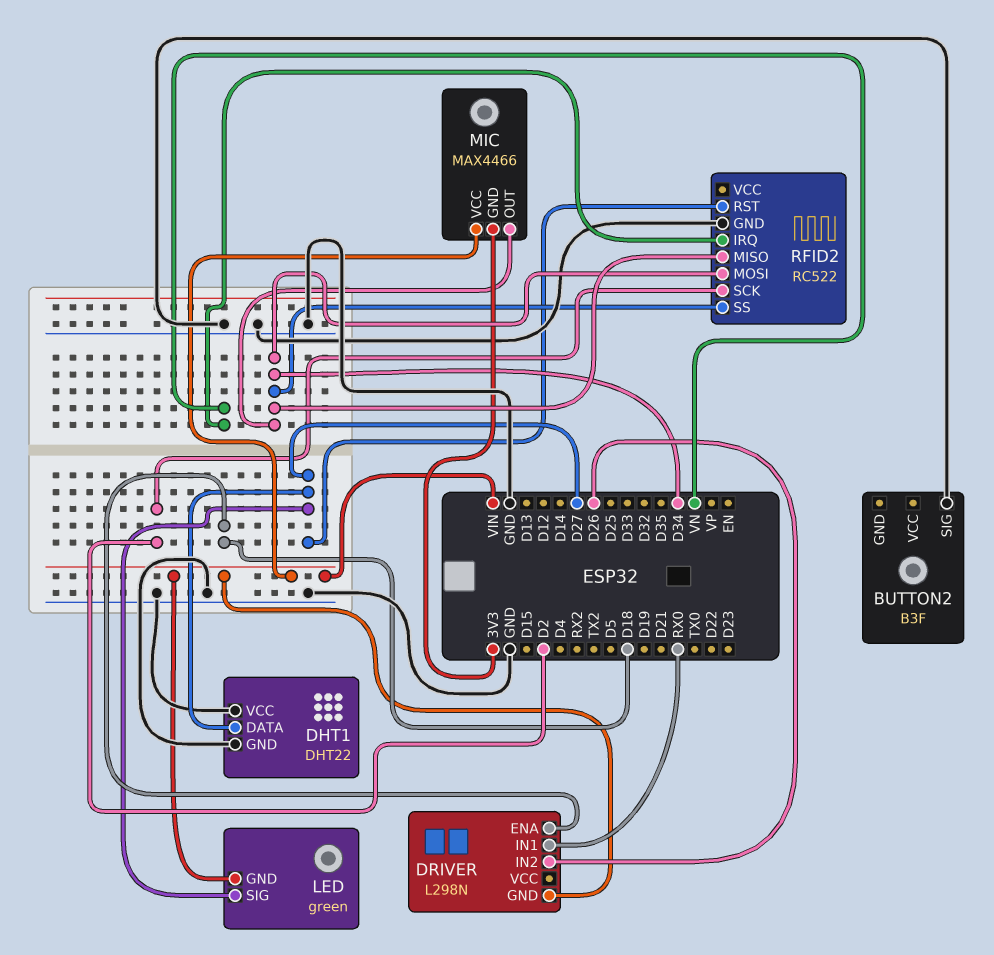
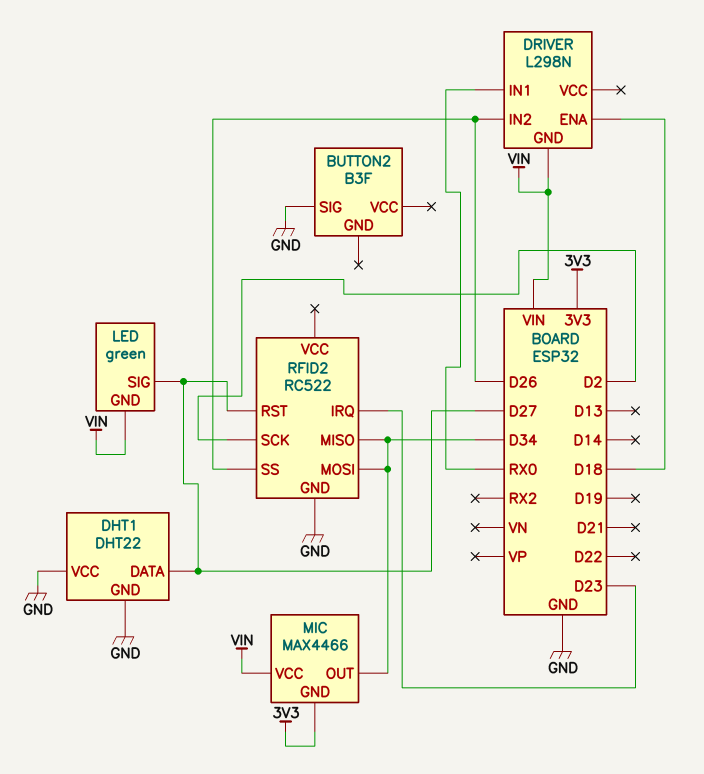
RFID2 pin IRQ: VN -> D23
RFID2 pin SS: D34 -> D26

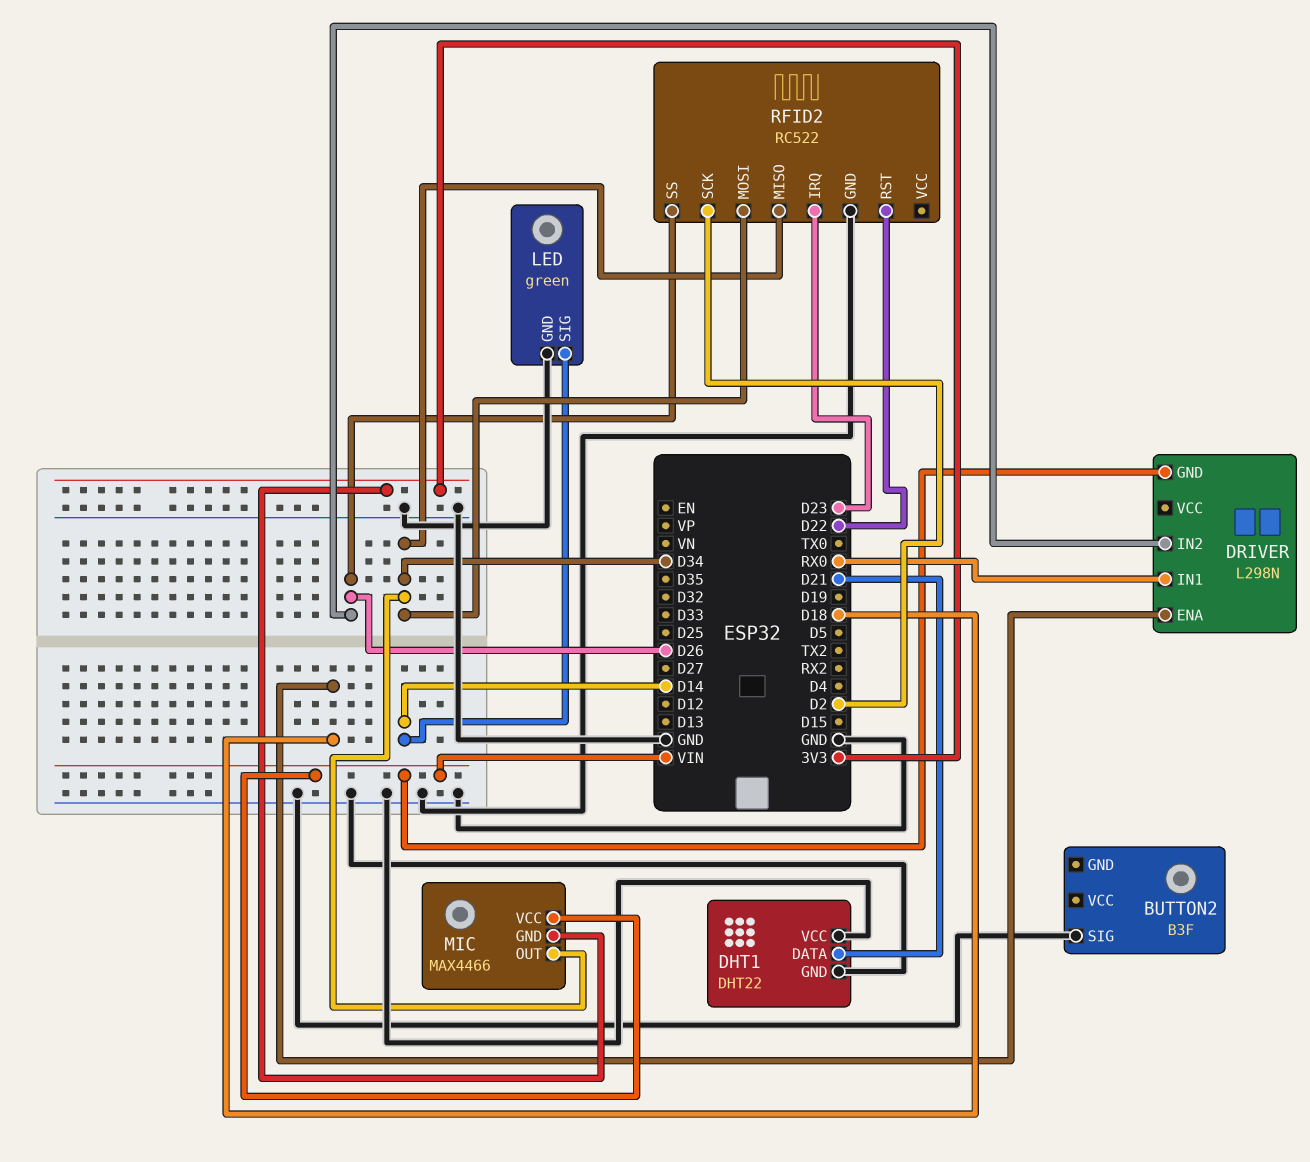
DHT1 pin DATA: D27 -> D21
LED pin GND: VIN -> GND
LED pin SIG: D27 -> D14
RFID2 pin RST: D27 -> D22

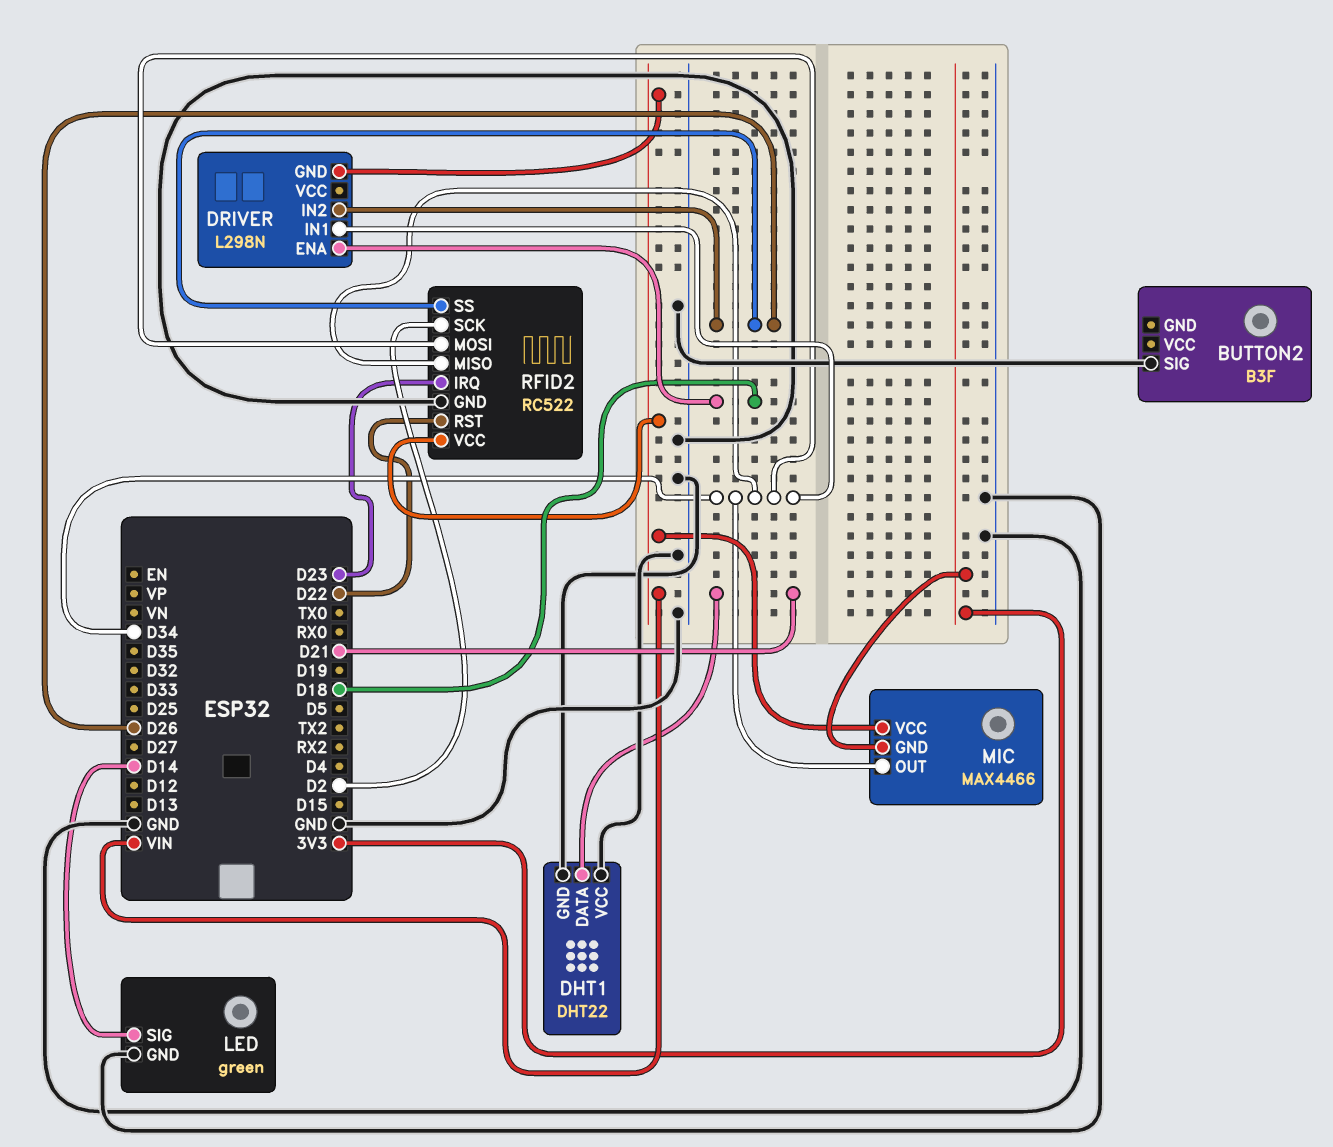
DRIVER pin IN1: RX0 -> D34
RFID2 pin VCC: none -> VIN

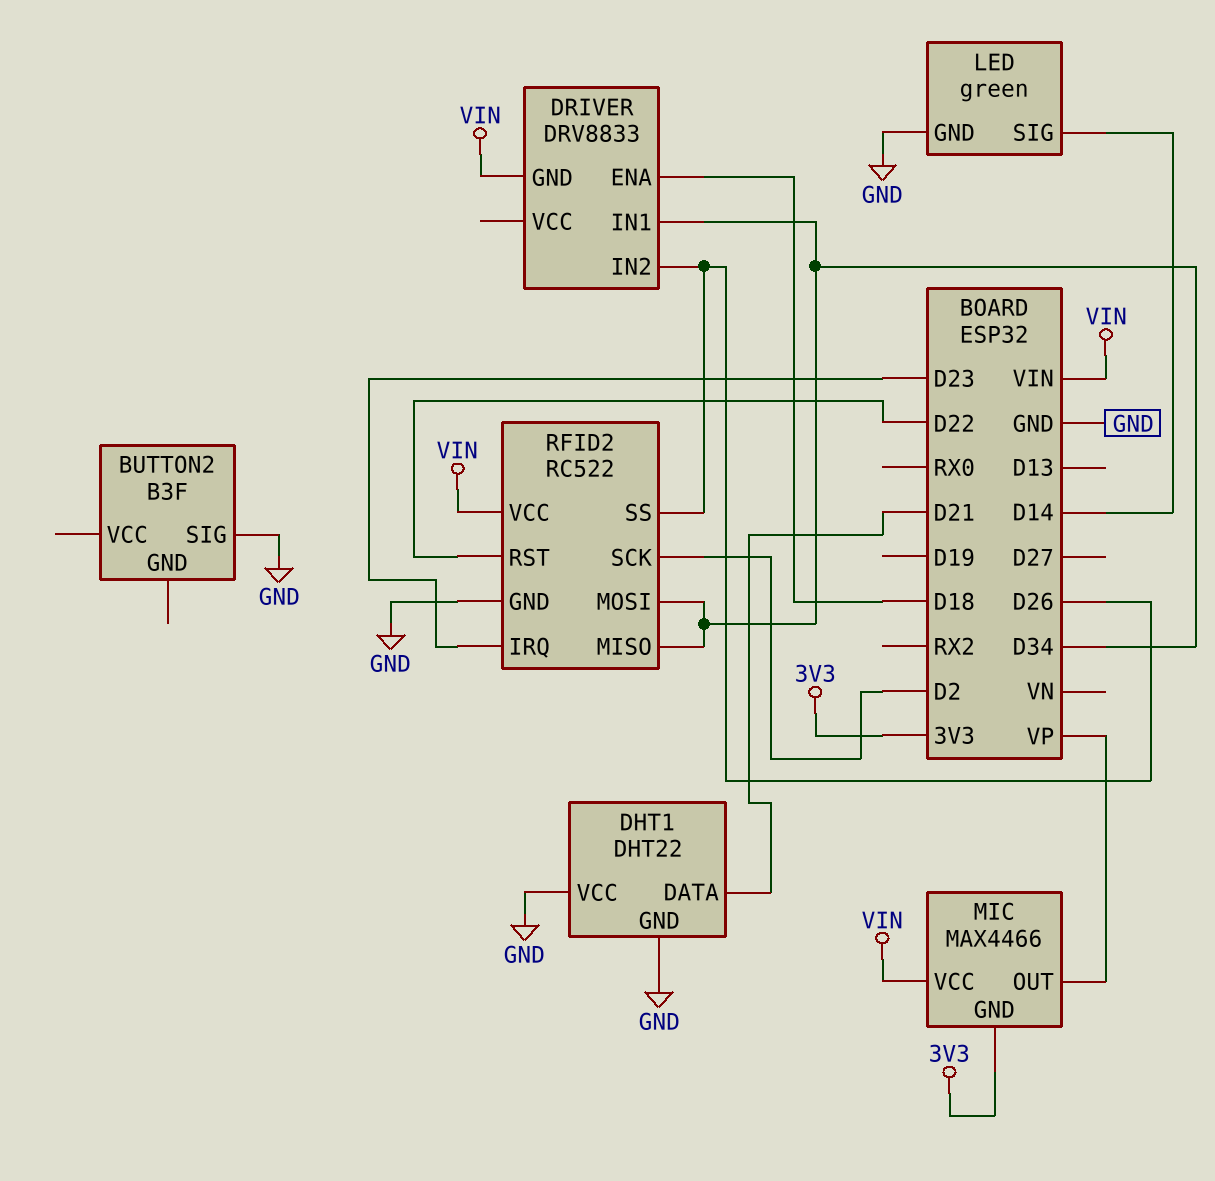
DRIVER: L298N -> DRV8833
MIC pin OUT: D34 -> VP

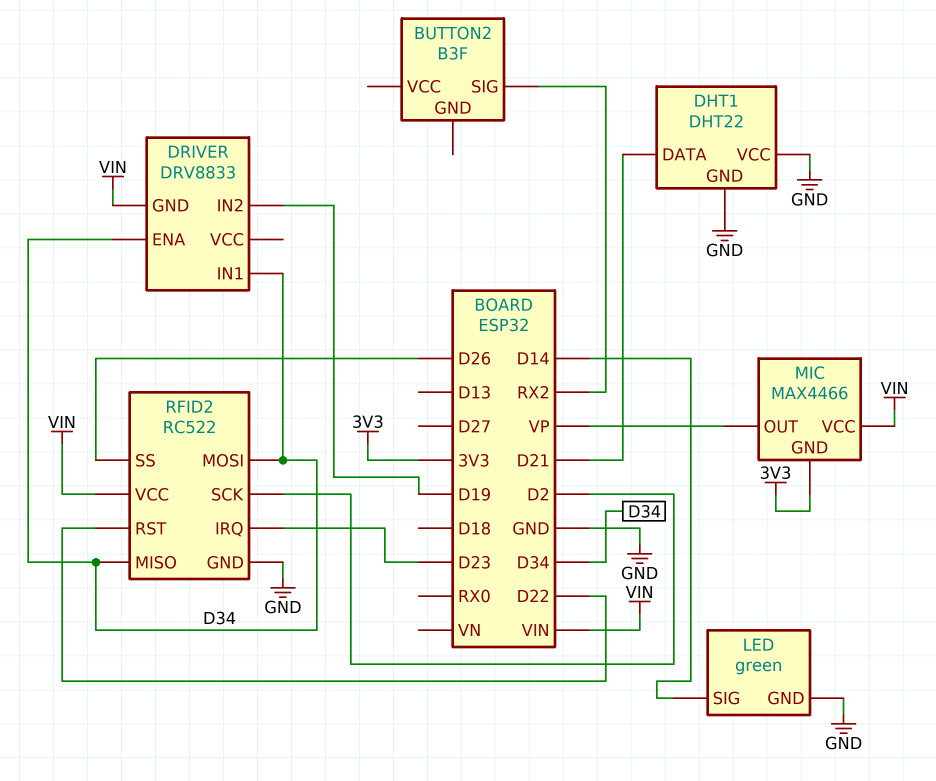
BUTTON2 pin SIG: GND -> RX2
DRIVER pin ENA: D18 -> D34
DRIVER pin IN2: D26 -> D19

